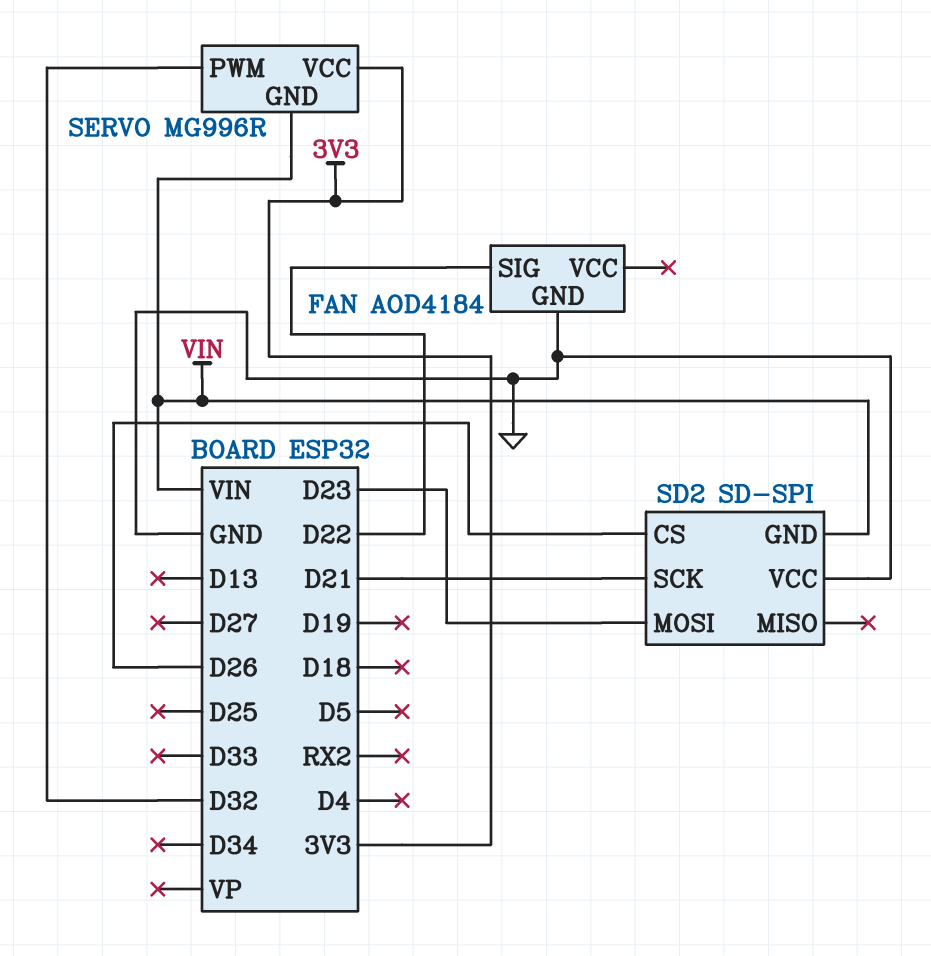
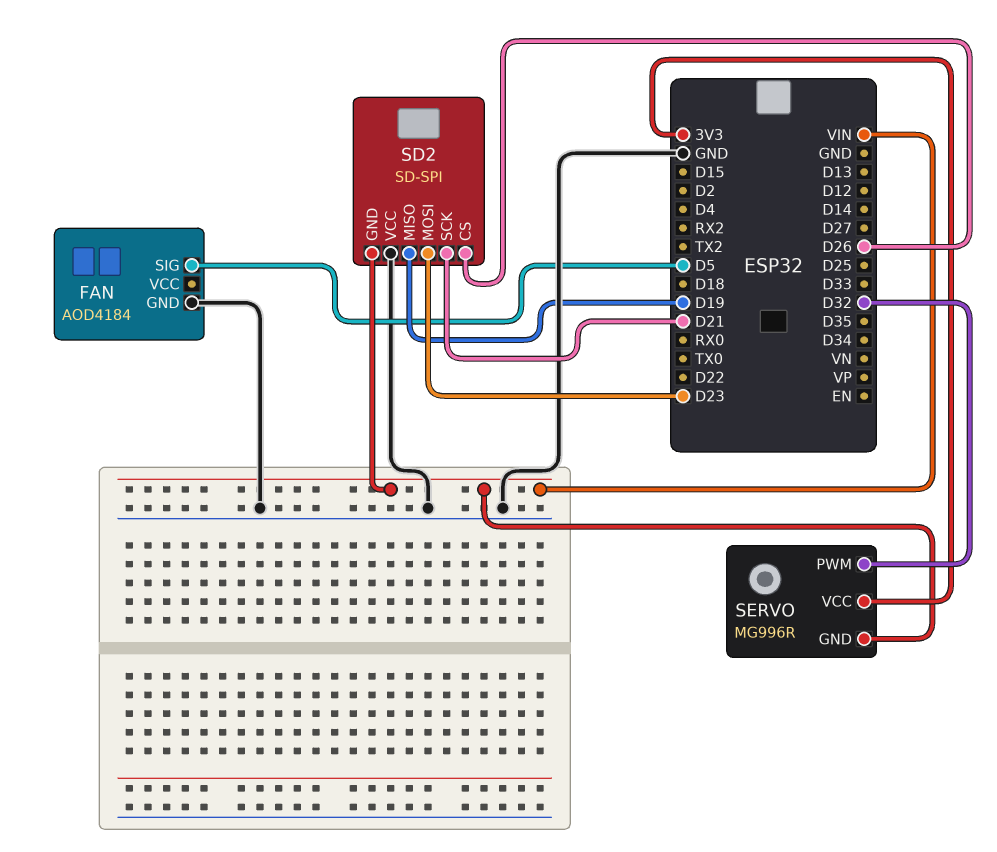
FAN pin SIG: D22 -> D5
SD2 pin MISO: none -> D19

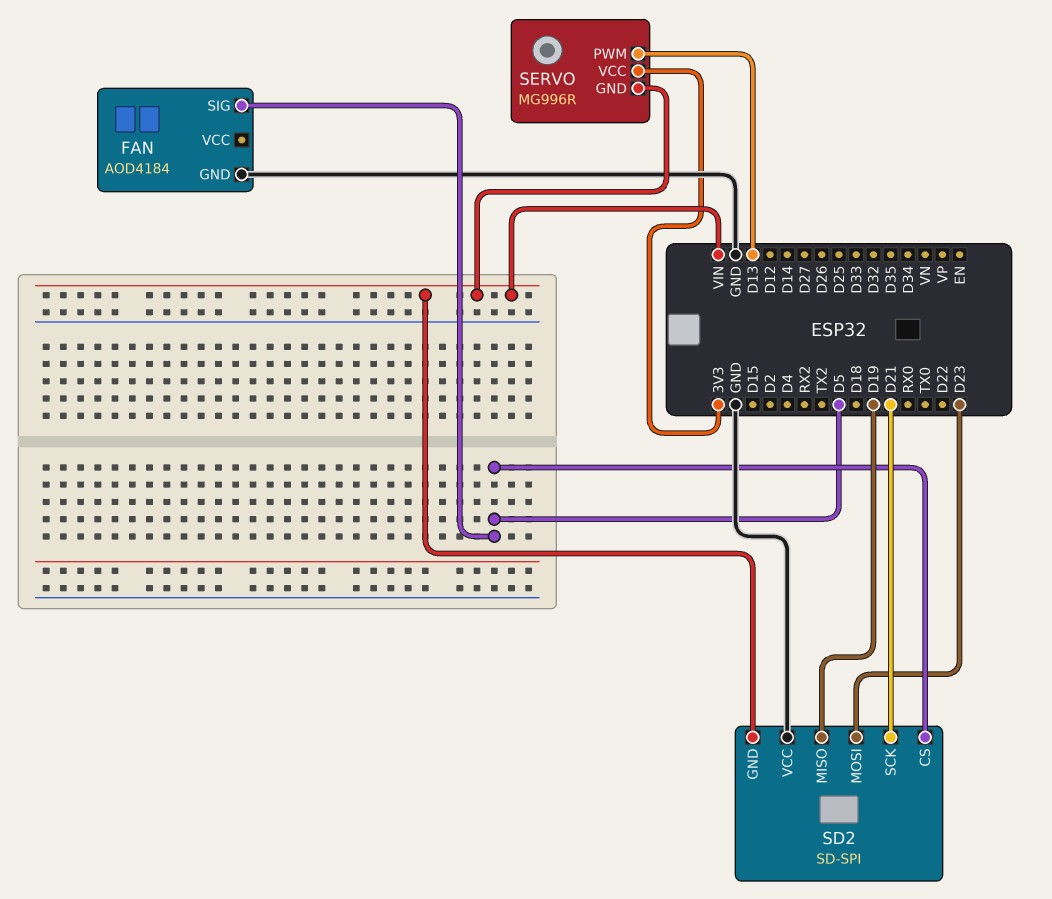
SD2 pin CS: D26 -> D5
SERVO pin PWM: D32 -> D13

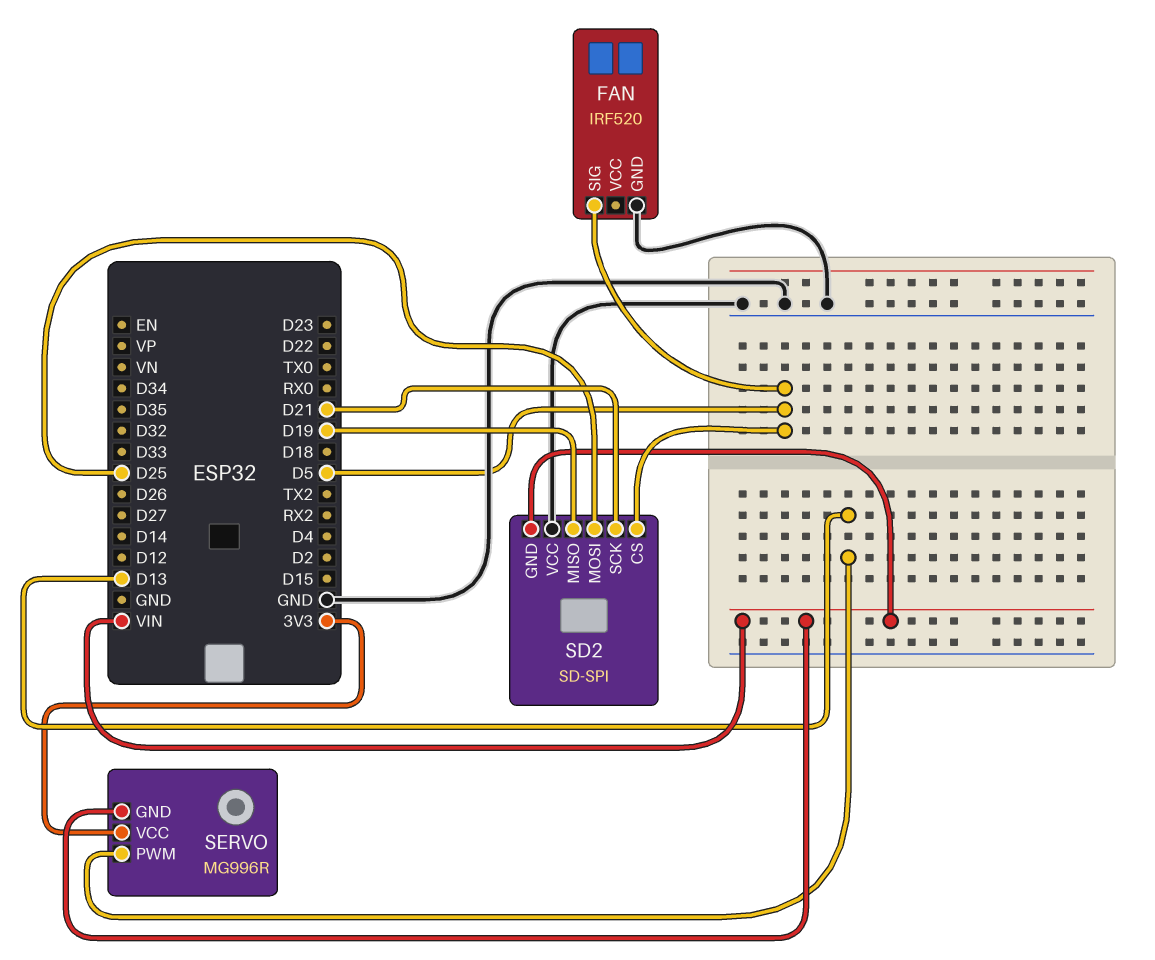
FAN: AOD4184 -> IRF520
SD2 pin MOSI: D23 -> D25

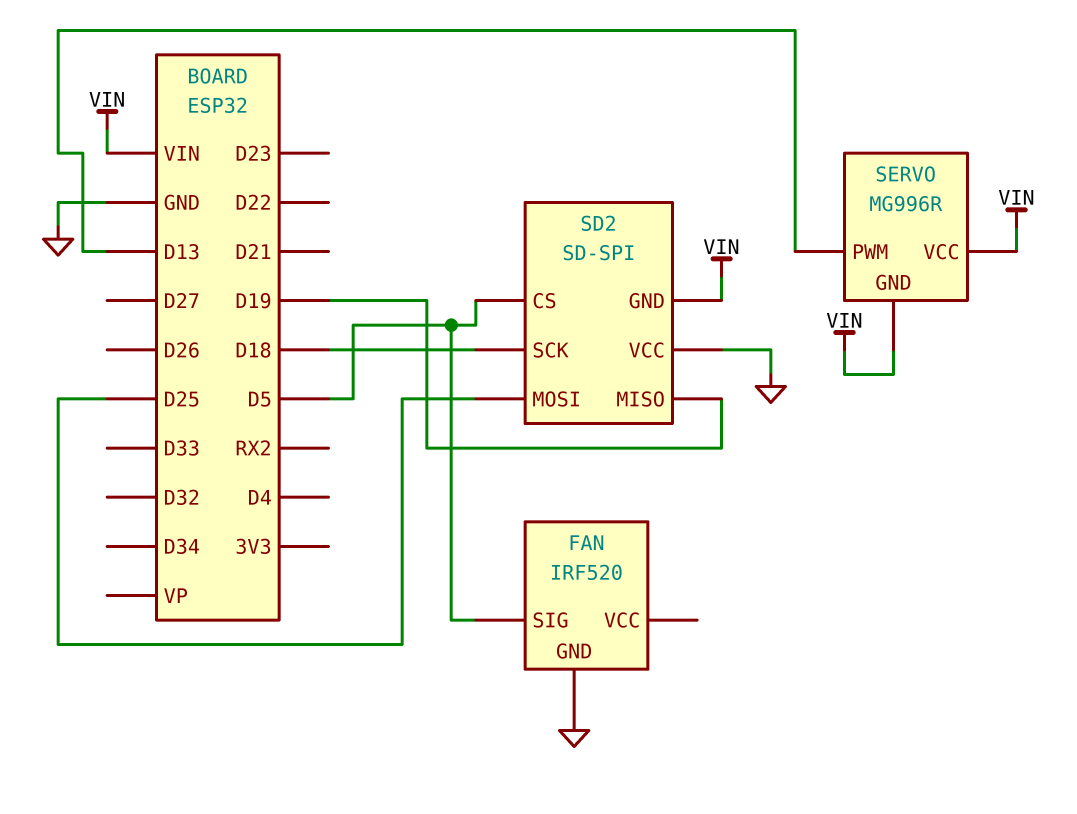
SD2 pin SCK: D21 -> D18
SERVO pin VCC: 3V3 -> VIN

